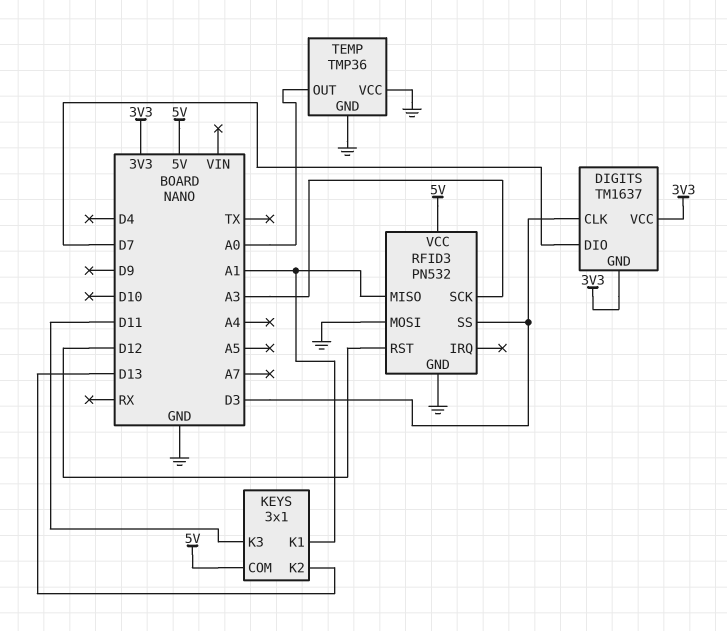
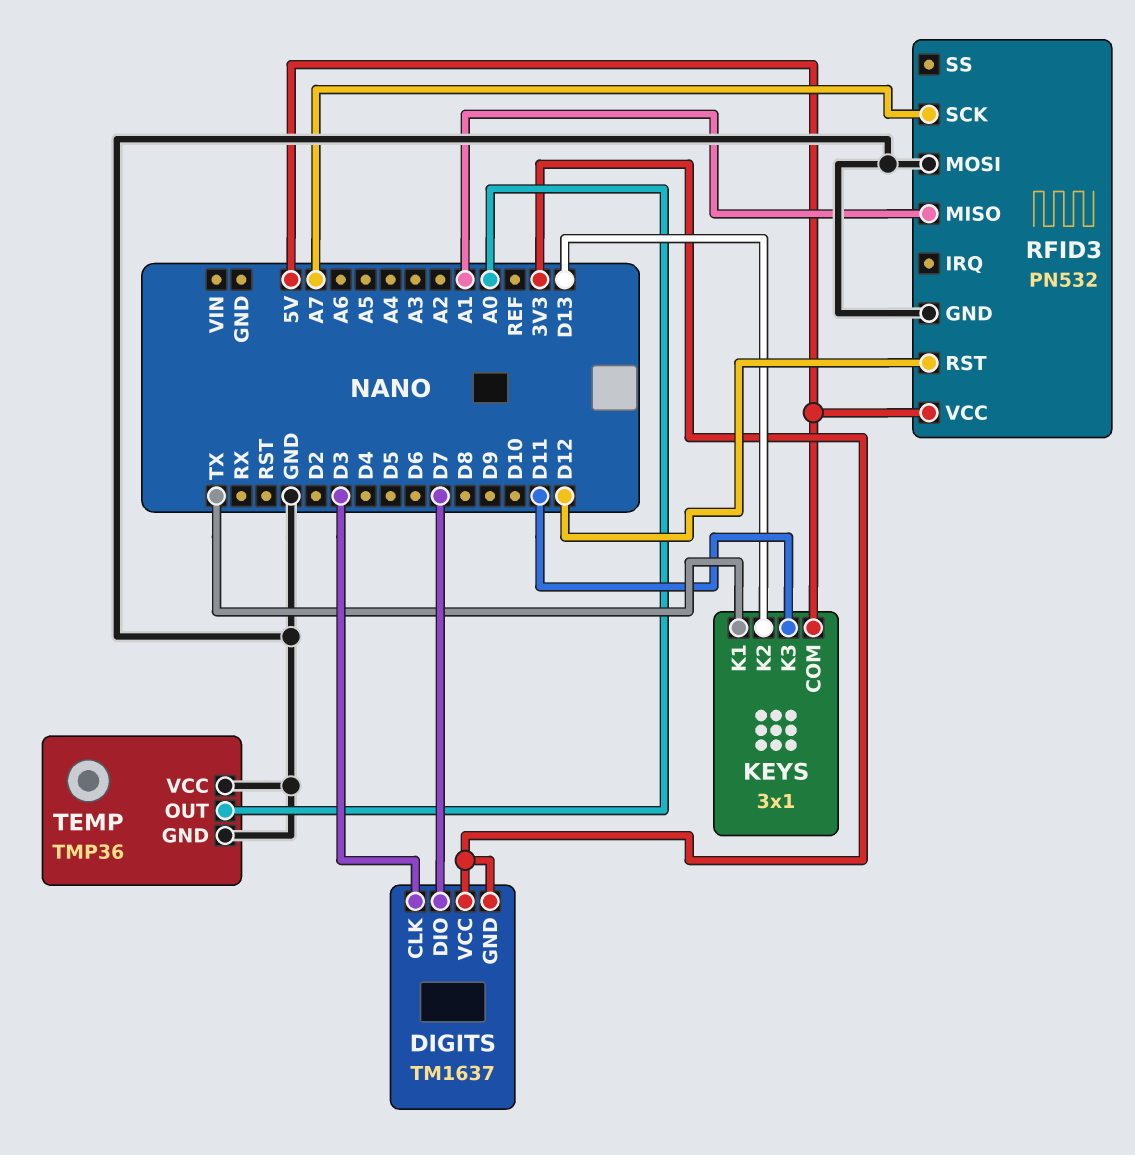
KEYS pin K1: A1 -> TX
RFID3 pin SCK: A3 -> A7
RFID3 pin SS: D3 -> none

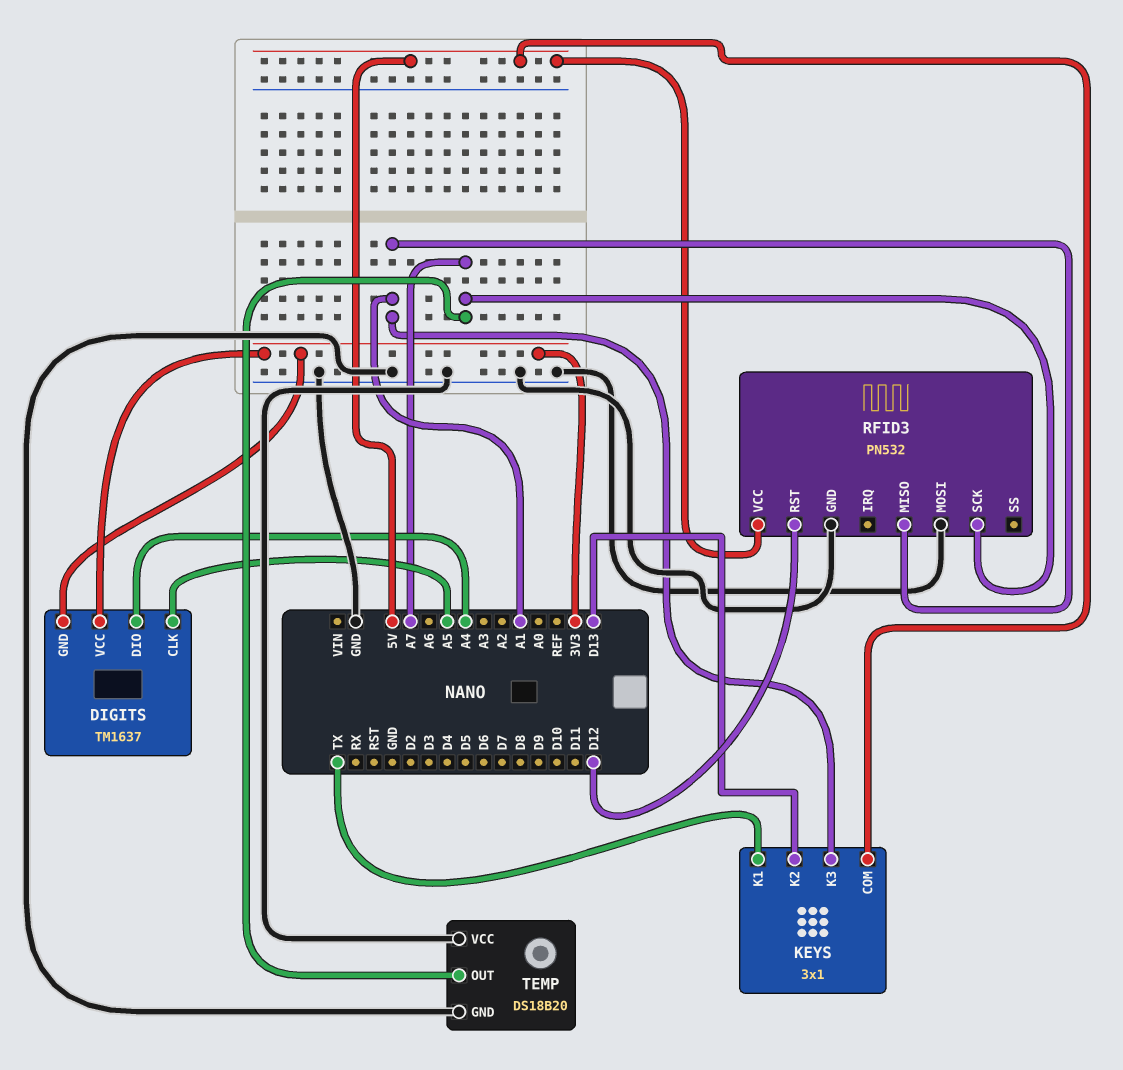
DIGITS pin CLK: D3 -> A5
DIGITS pin DIO: D7 -> A4
KEYS pin K3: D11 -> A1
TEMP: TMP36 -> DS18B20
TEMP pin OUT: A0 -> A7

